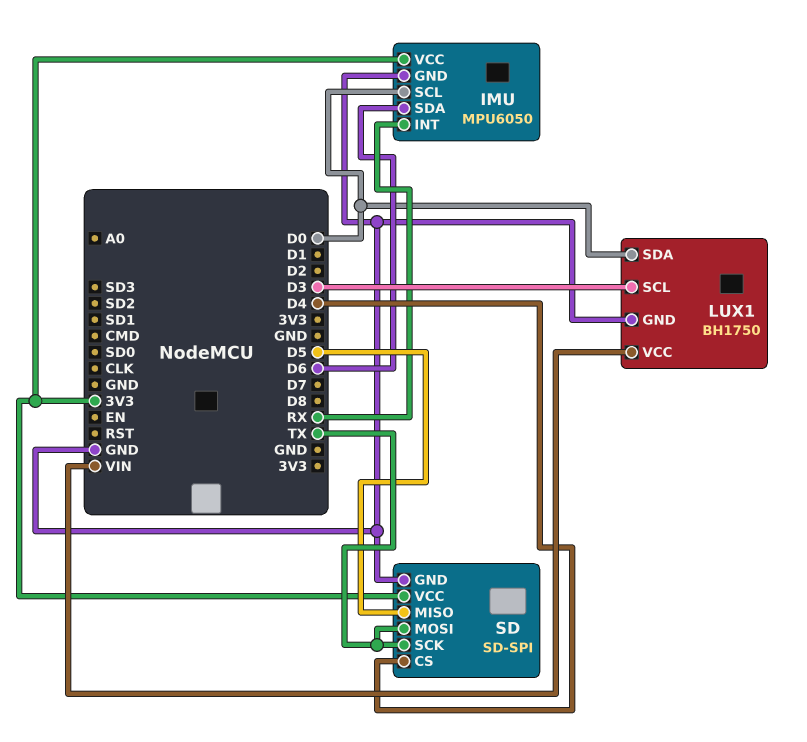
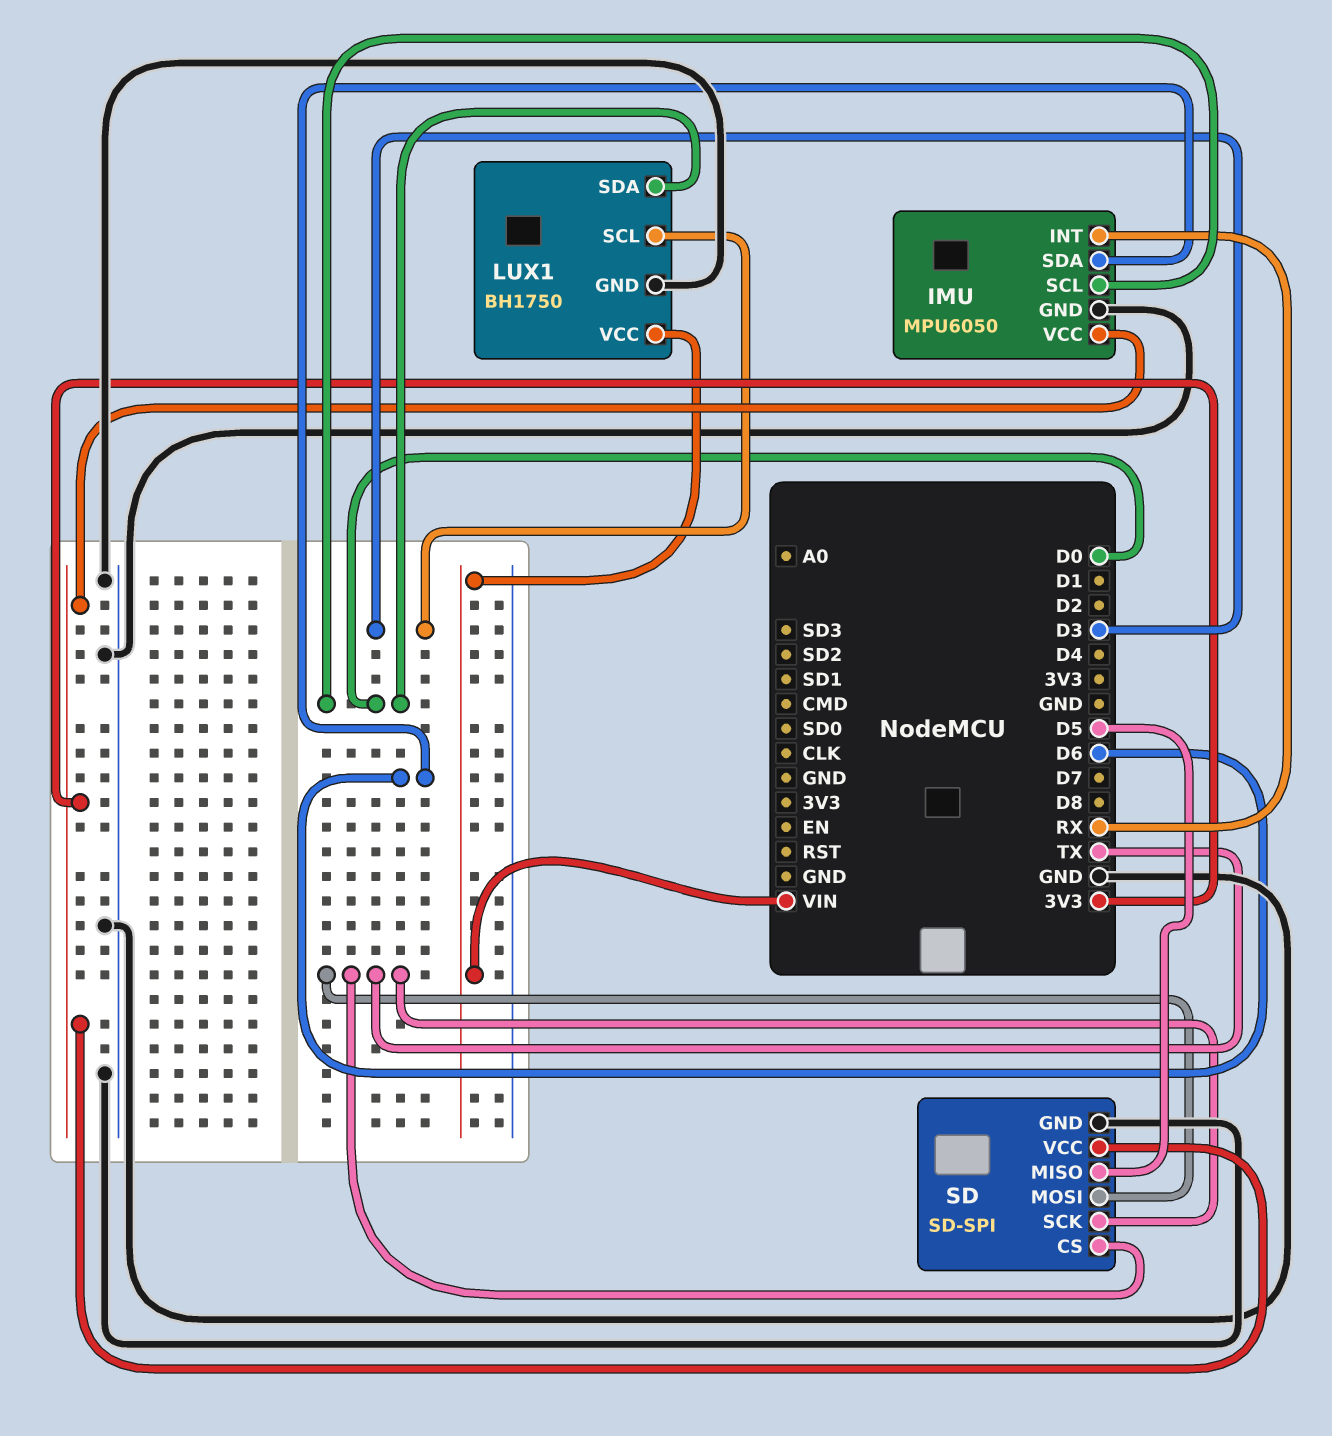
SD pin CS: D4 -> TX

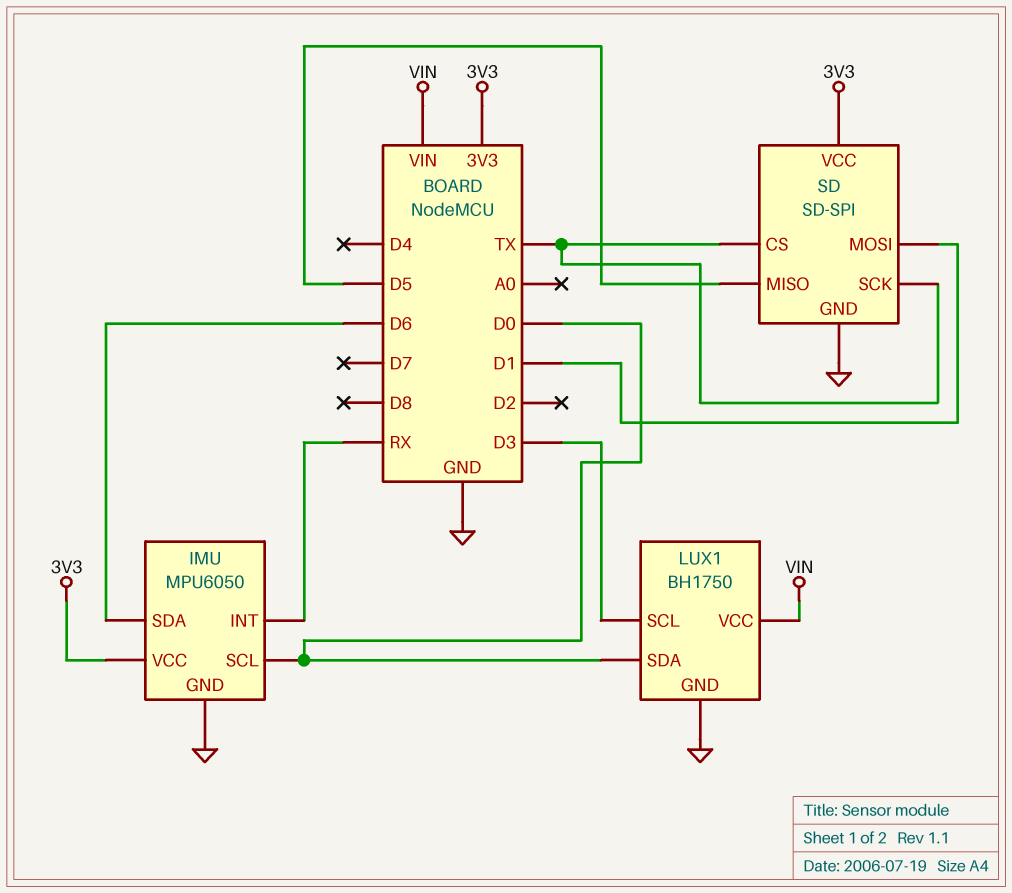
SD pin MOSI: TX -> D1

